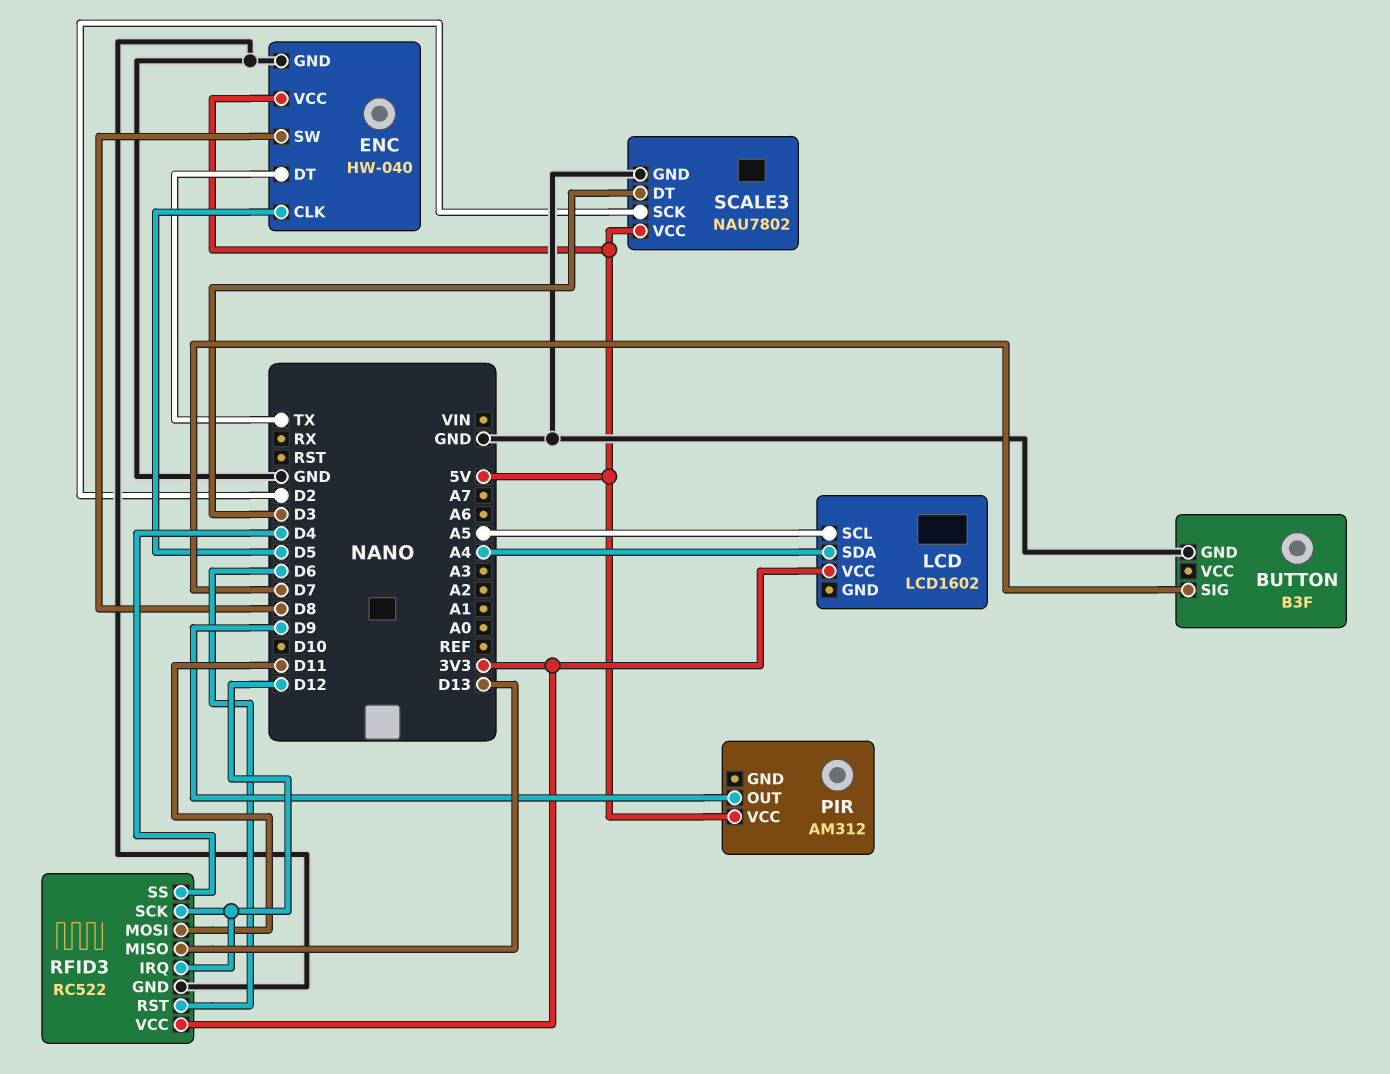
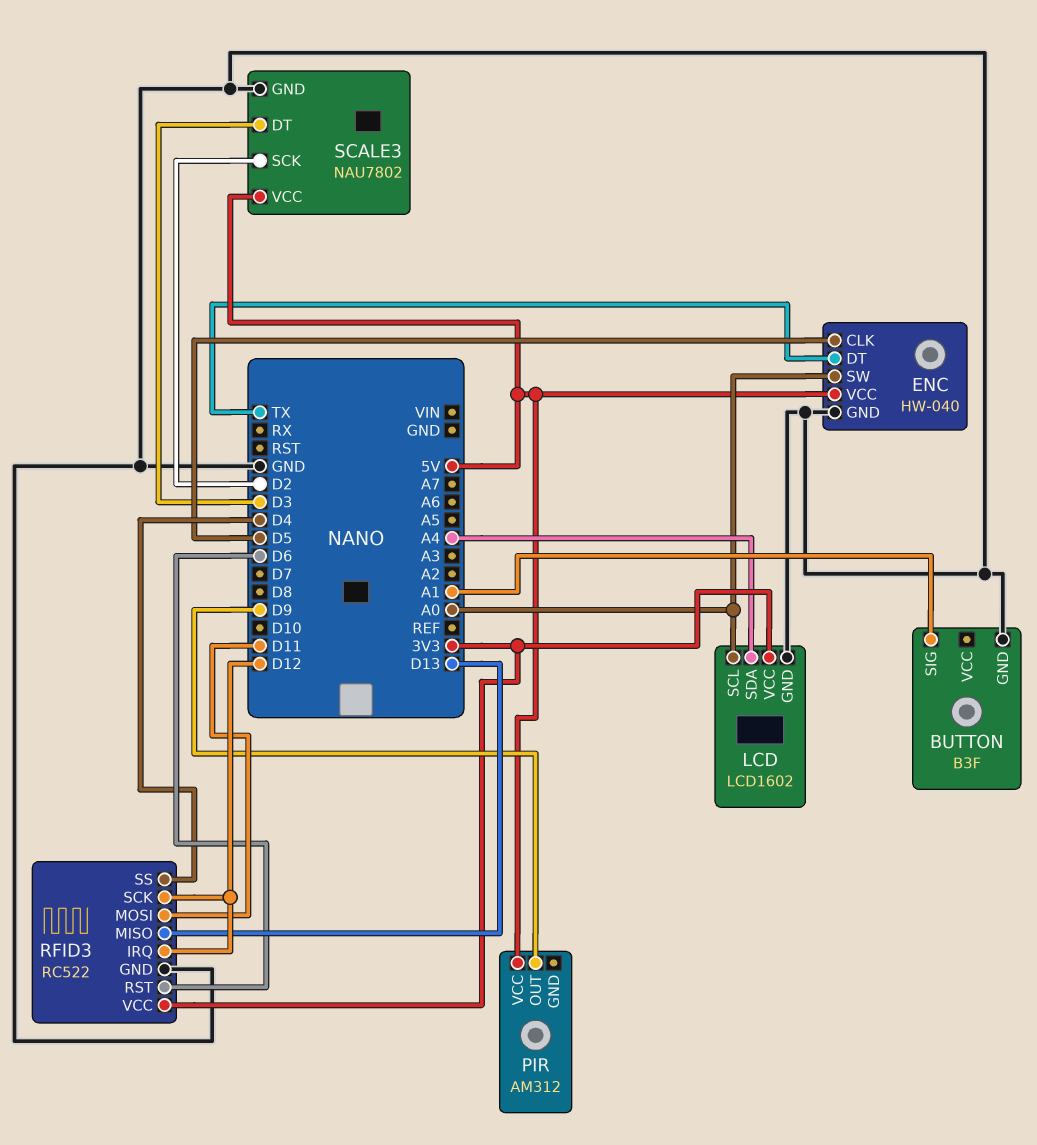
BUTTON pin SIG: D7 -> A1
ENC pin SW: D8 -> A0
LCD pin GND: none -> GND
LCD pin SCL: A5 -> A0

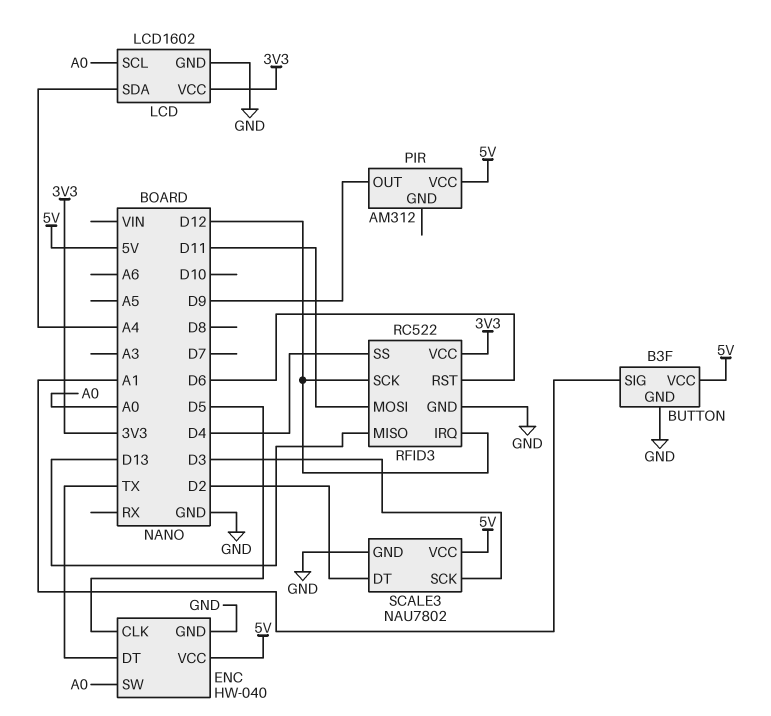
BUTTON pin VCC: none -> 5V
SCALE3 pin DT: D3 -> D2
SCALE3 pin SCK: D2 -> D3

